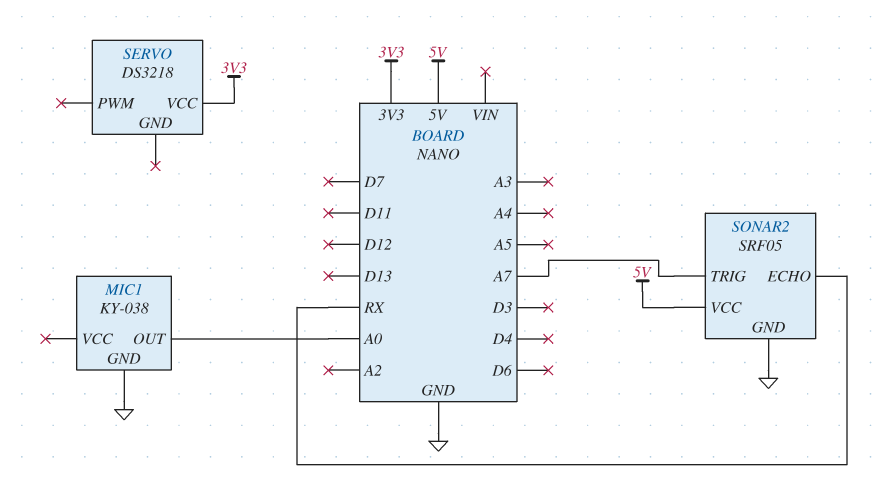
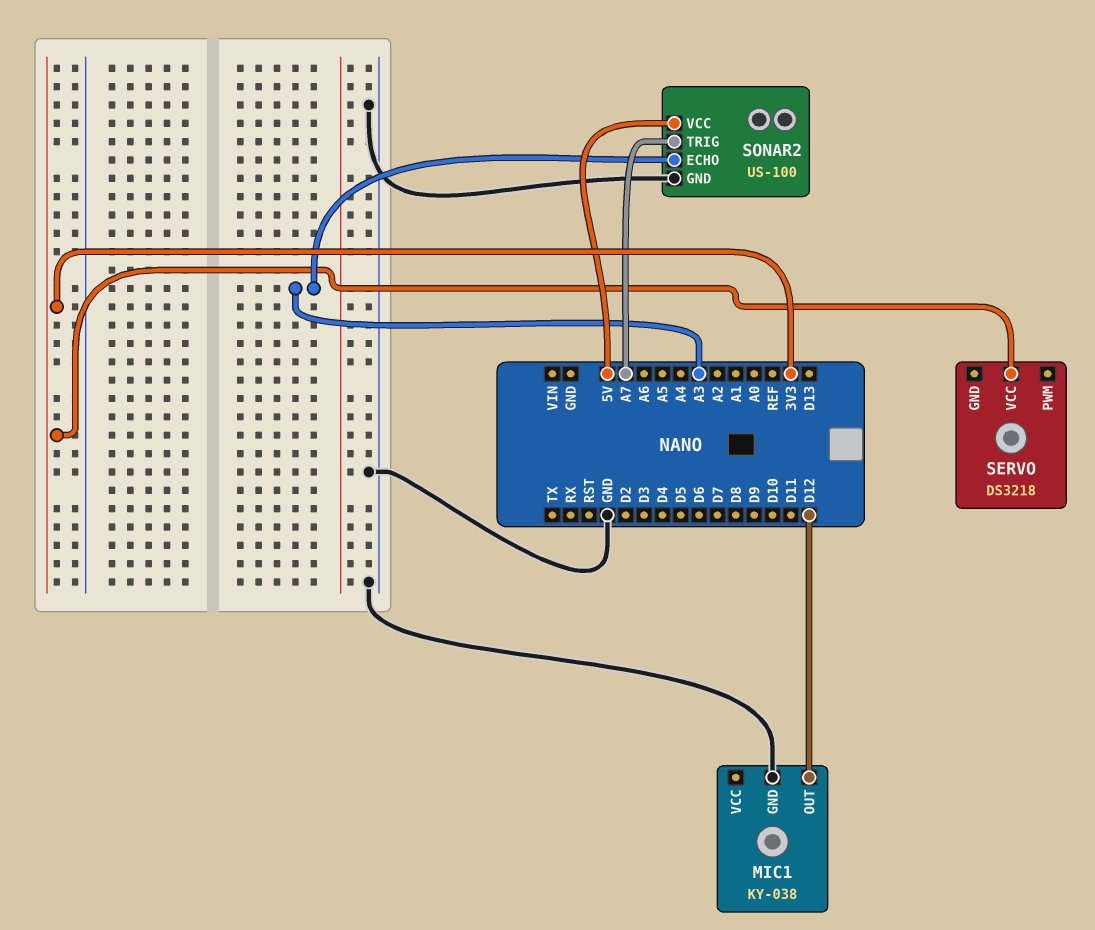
MIC1 pin OUT: A0 -> D12
SONAR2: SRF05 -> US-100
SONAR2 pin ECHO: RX -> A3

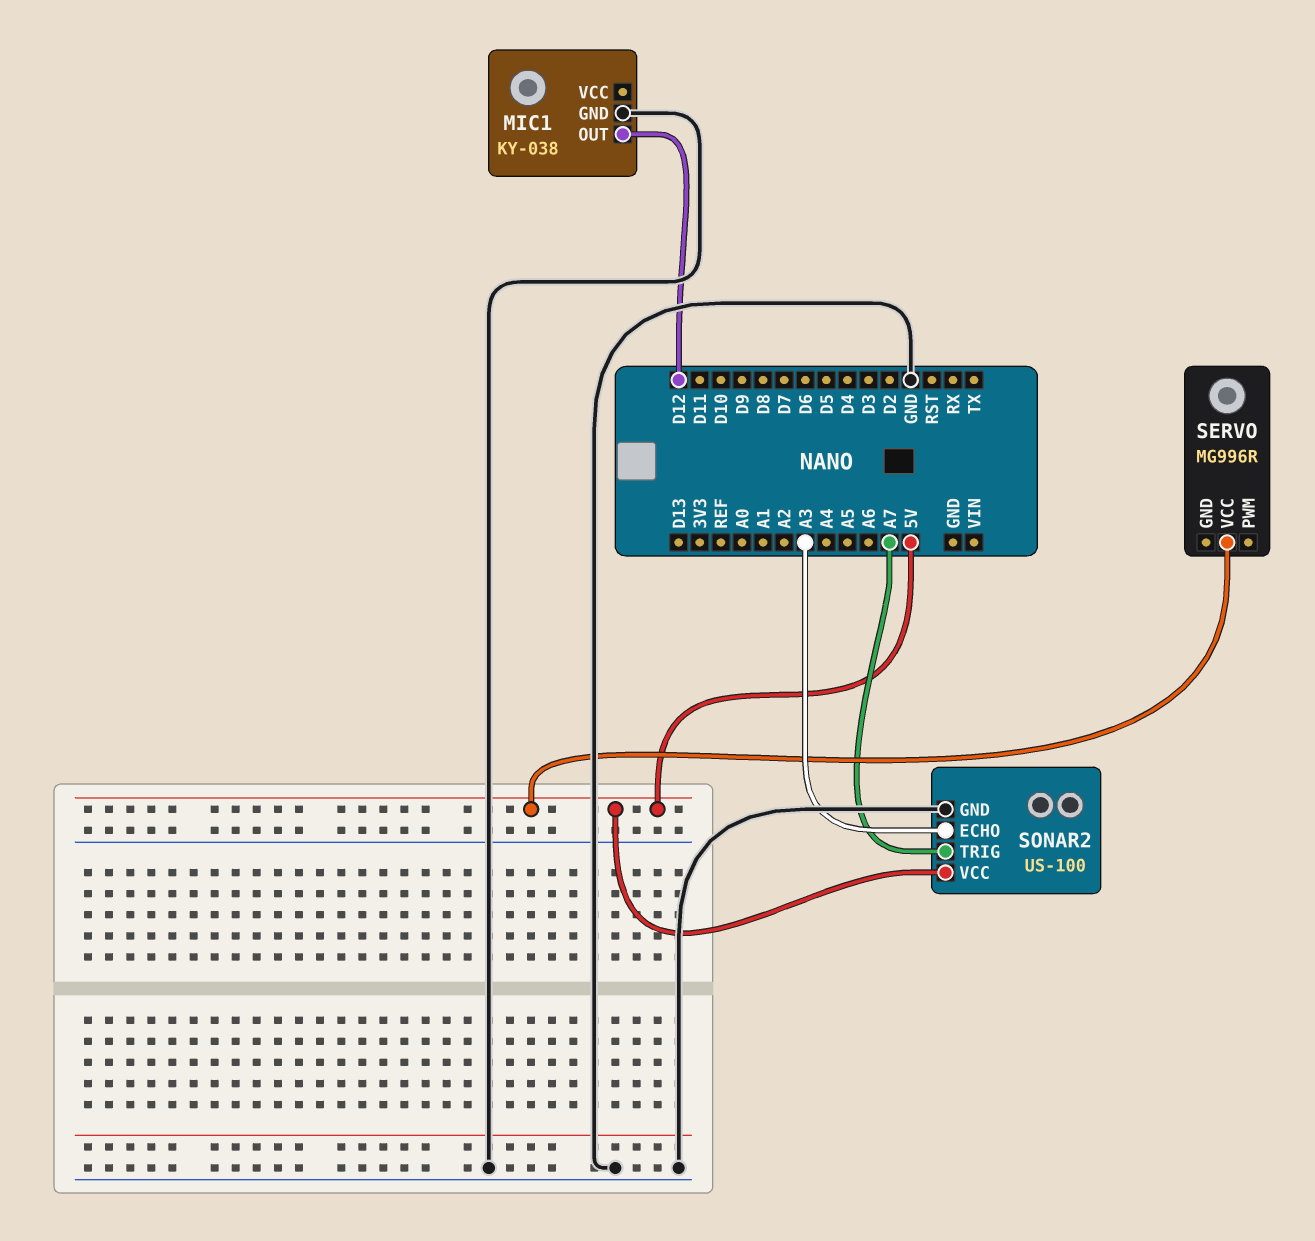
SERVO: DS3218 -> MG996R
SERVO pin VCC: 3V3 -> 5V

